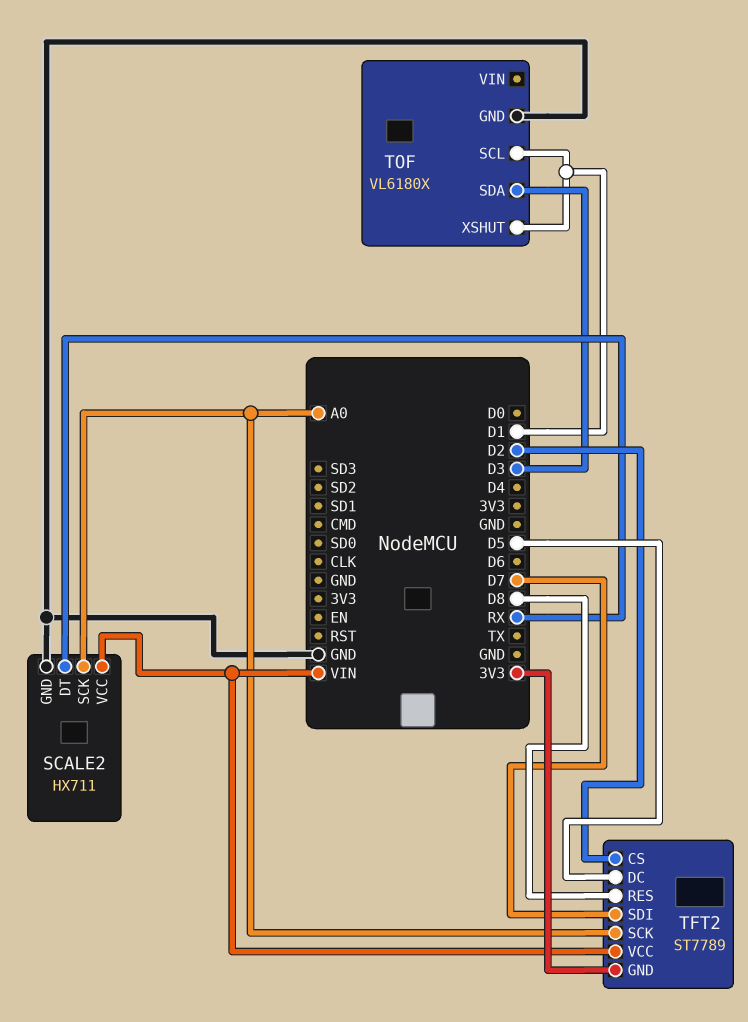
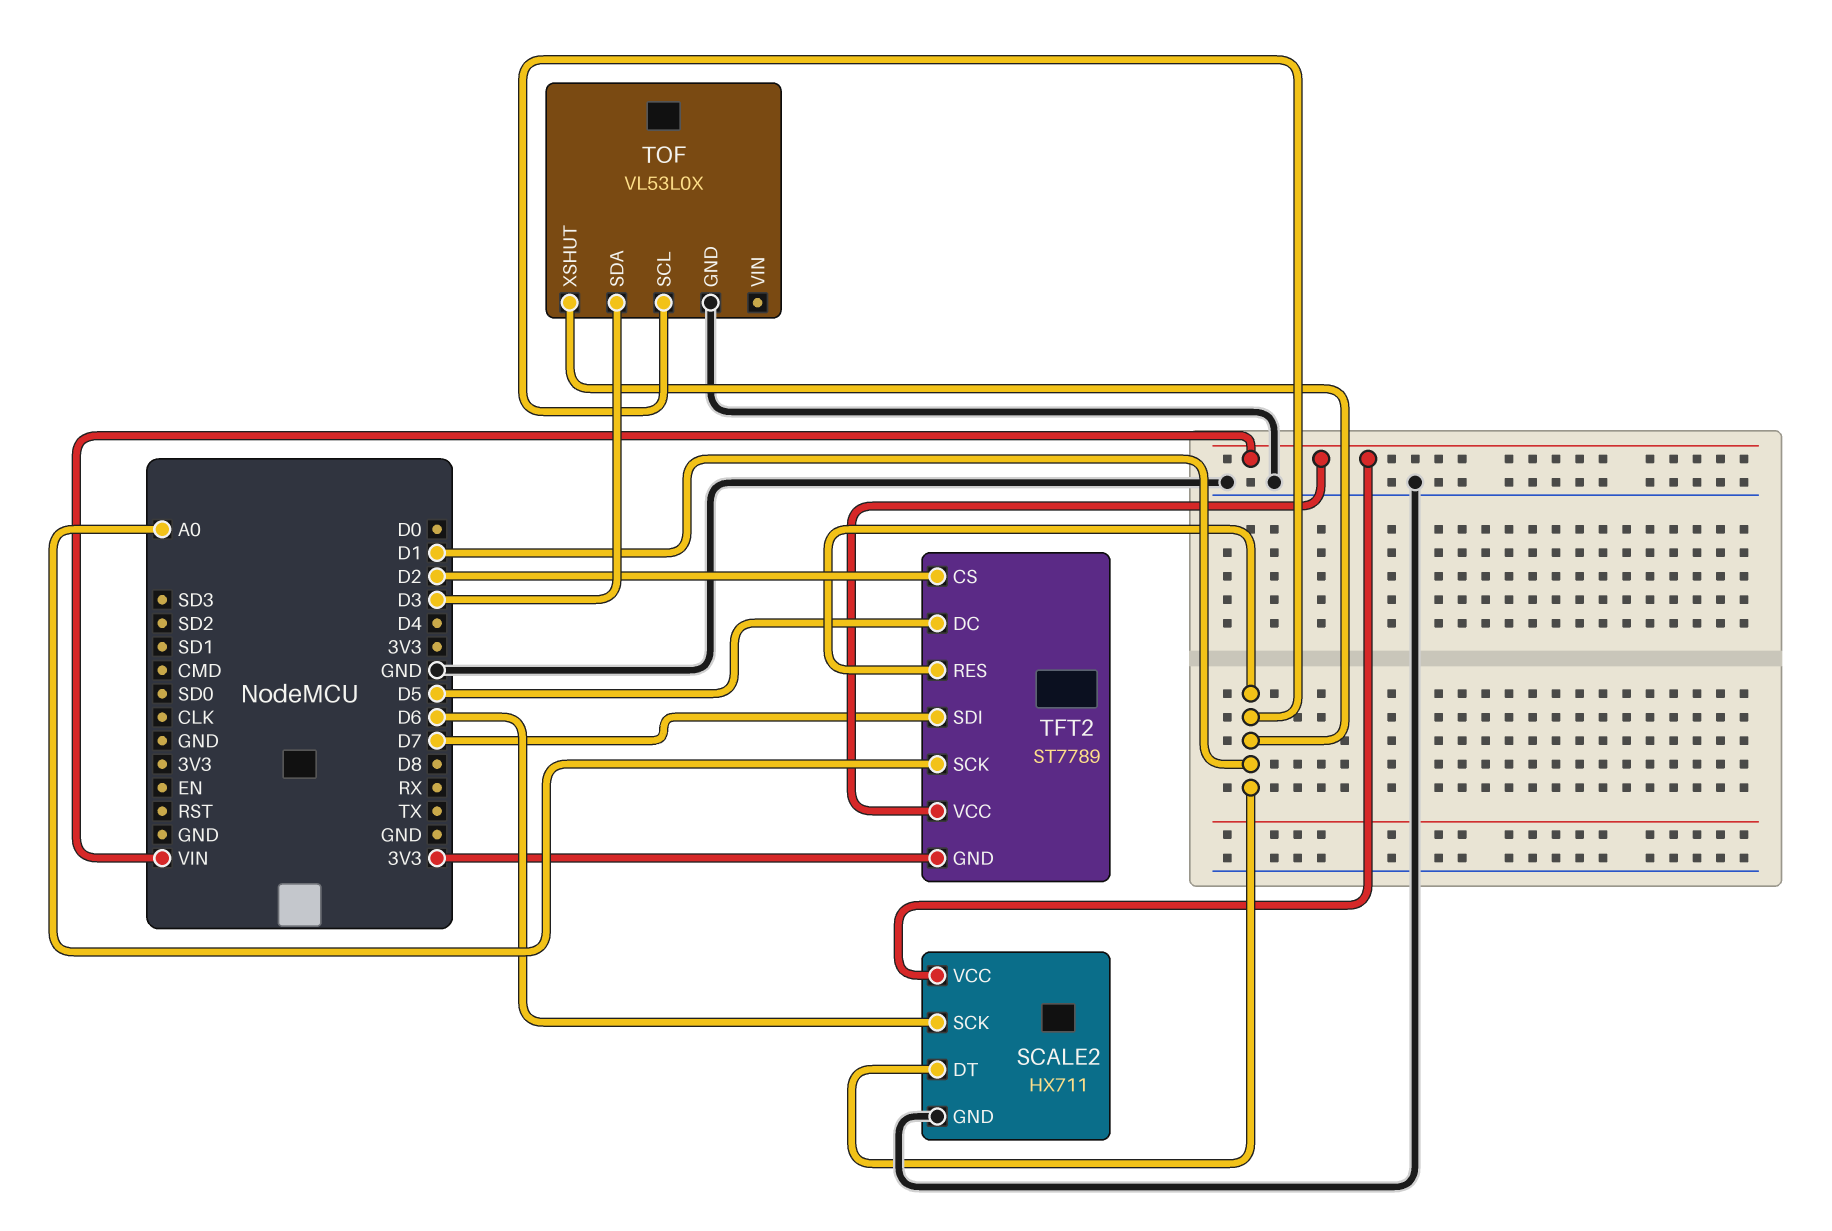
SCALE2 pin DT: RX -> D1
SCALE2 pin SCK: A0 -> D6
TFT2 pin RES: D8 -> D1
TOF: VL6180X -> VL53L0X

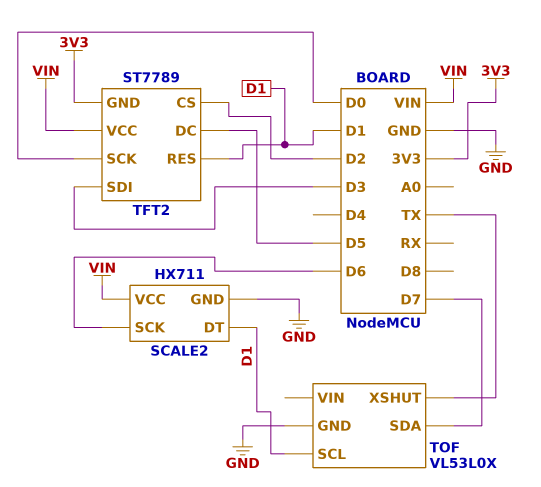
TFT2 pin SCK: A0 -> D0
TFT2 pin SDI: D7 -> D3
TOF pin SDA: D3 -> D7
TOF pin XSHUT: D1 -> TX

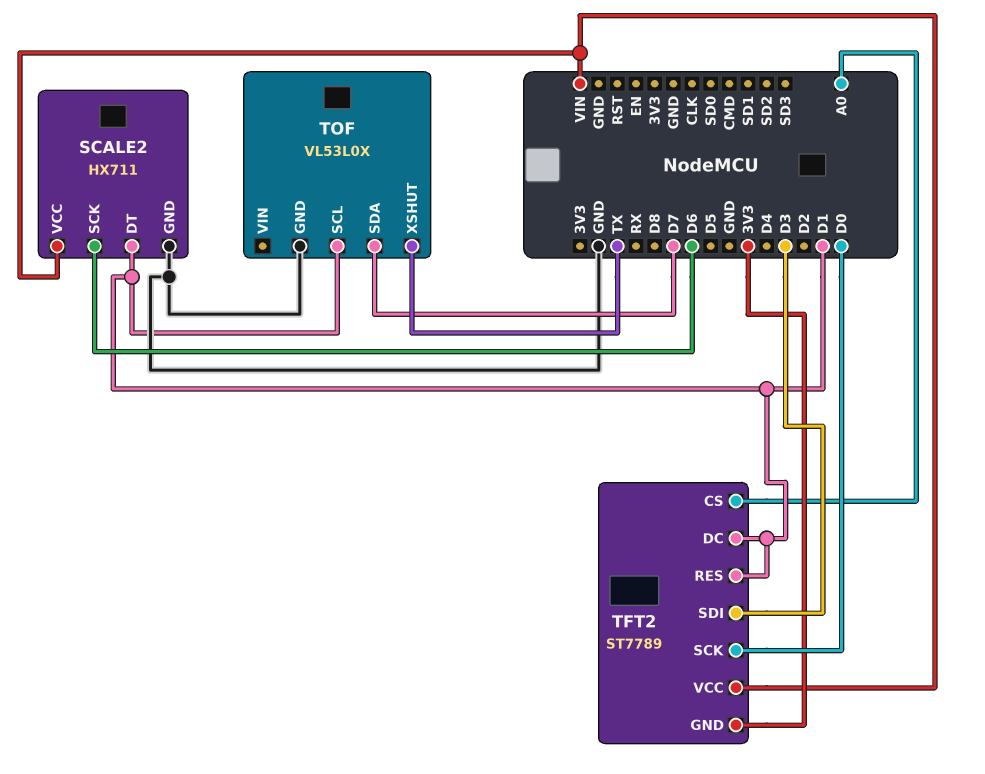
TFT2 pin CS: D2 -> A0
TFT2 pin DC: D5 -> D1

